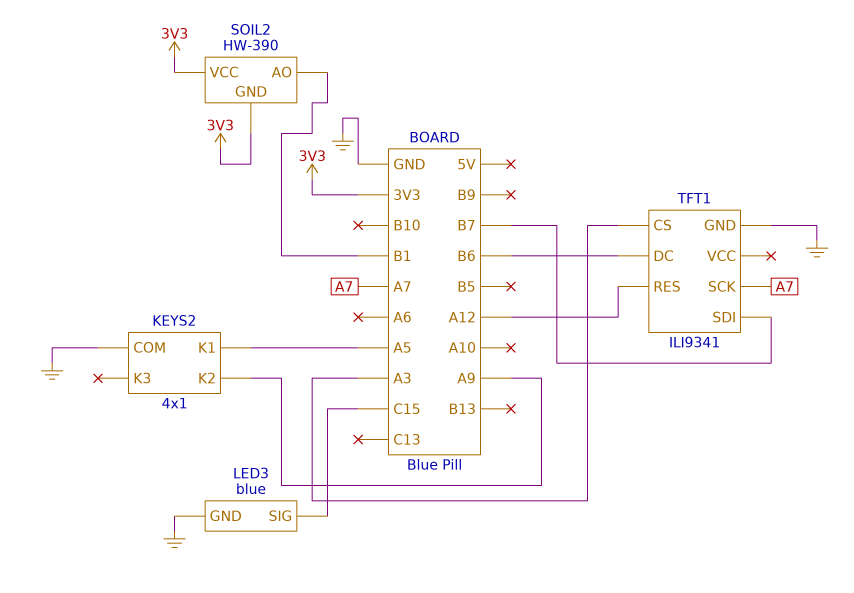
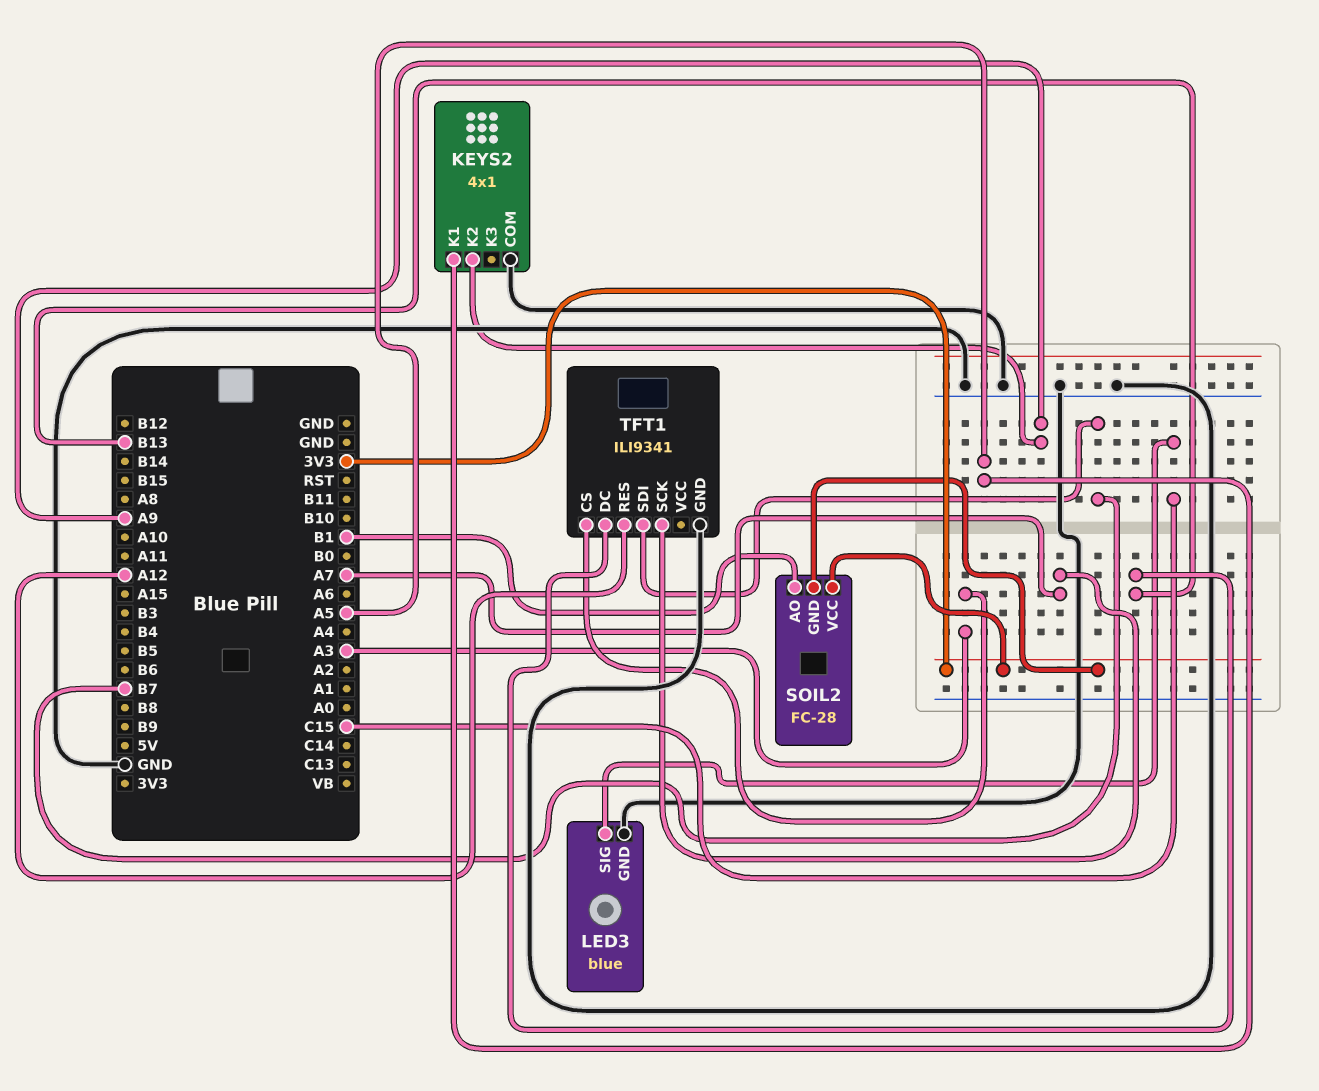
SOIL2: HW-390 -> FC-28
TFT1 pin DC: B6 -> B13

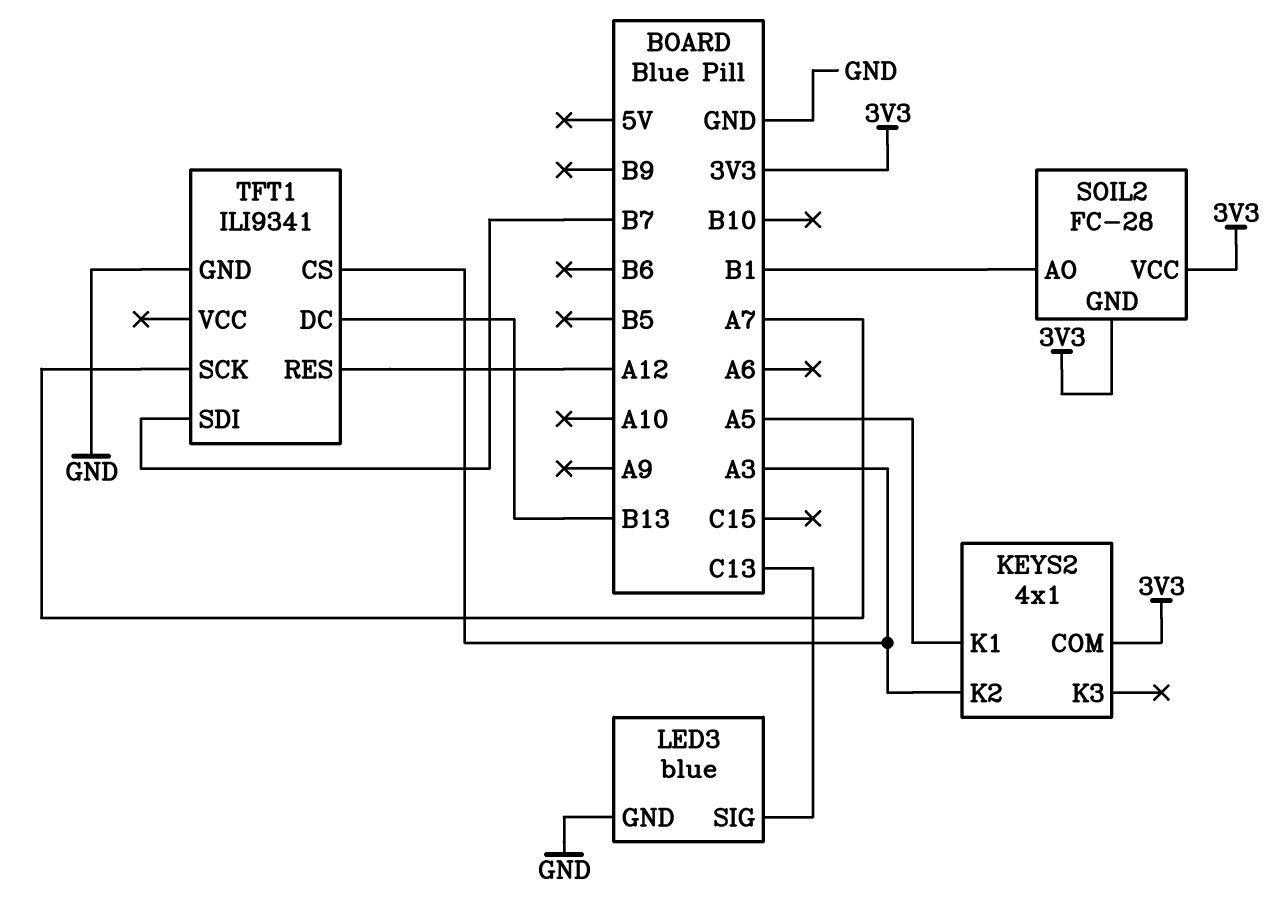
KEYS2 pin COM: GND -> 3V3
KEYS2 pin K2: A9 -> A3
LED3 pin SIG: C15 -> C13

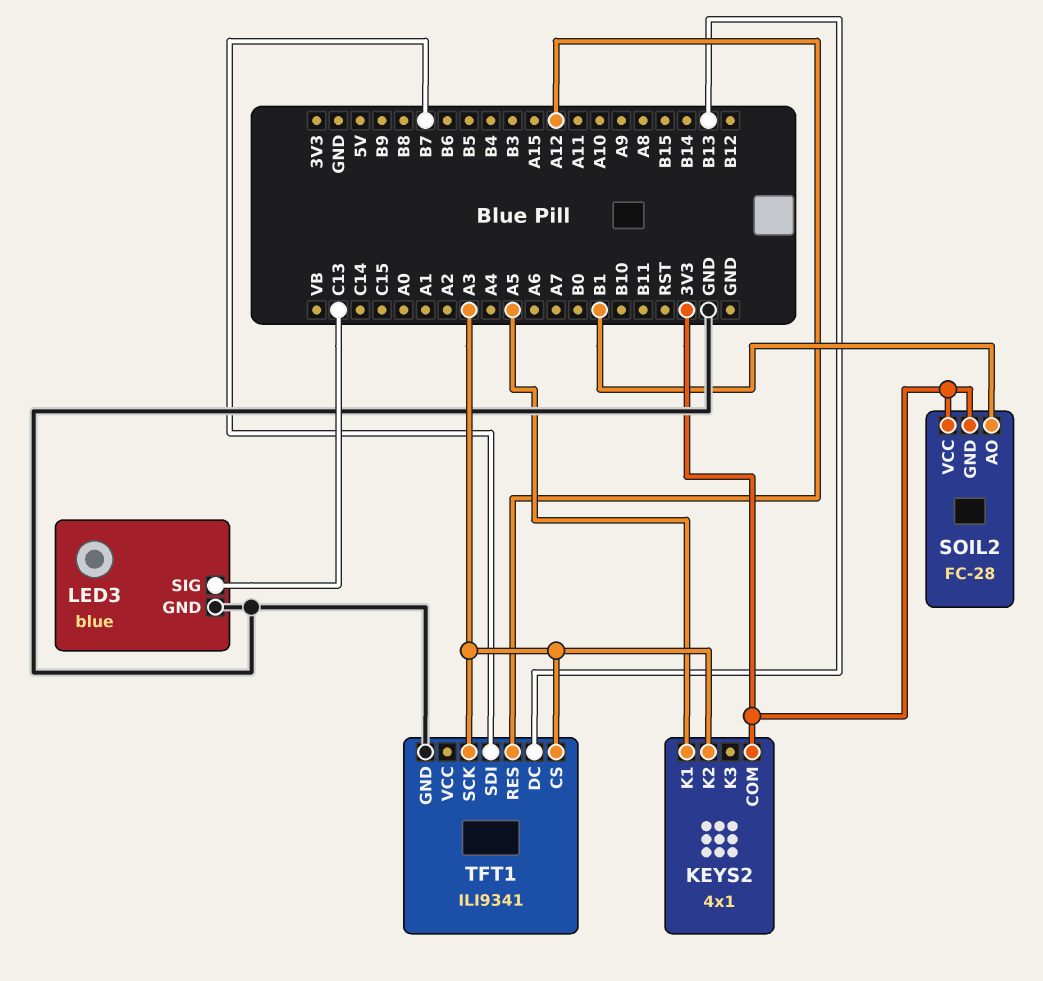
TFT1 pin SCK: A7 -> A3

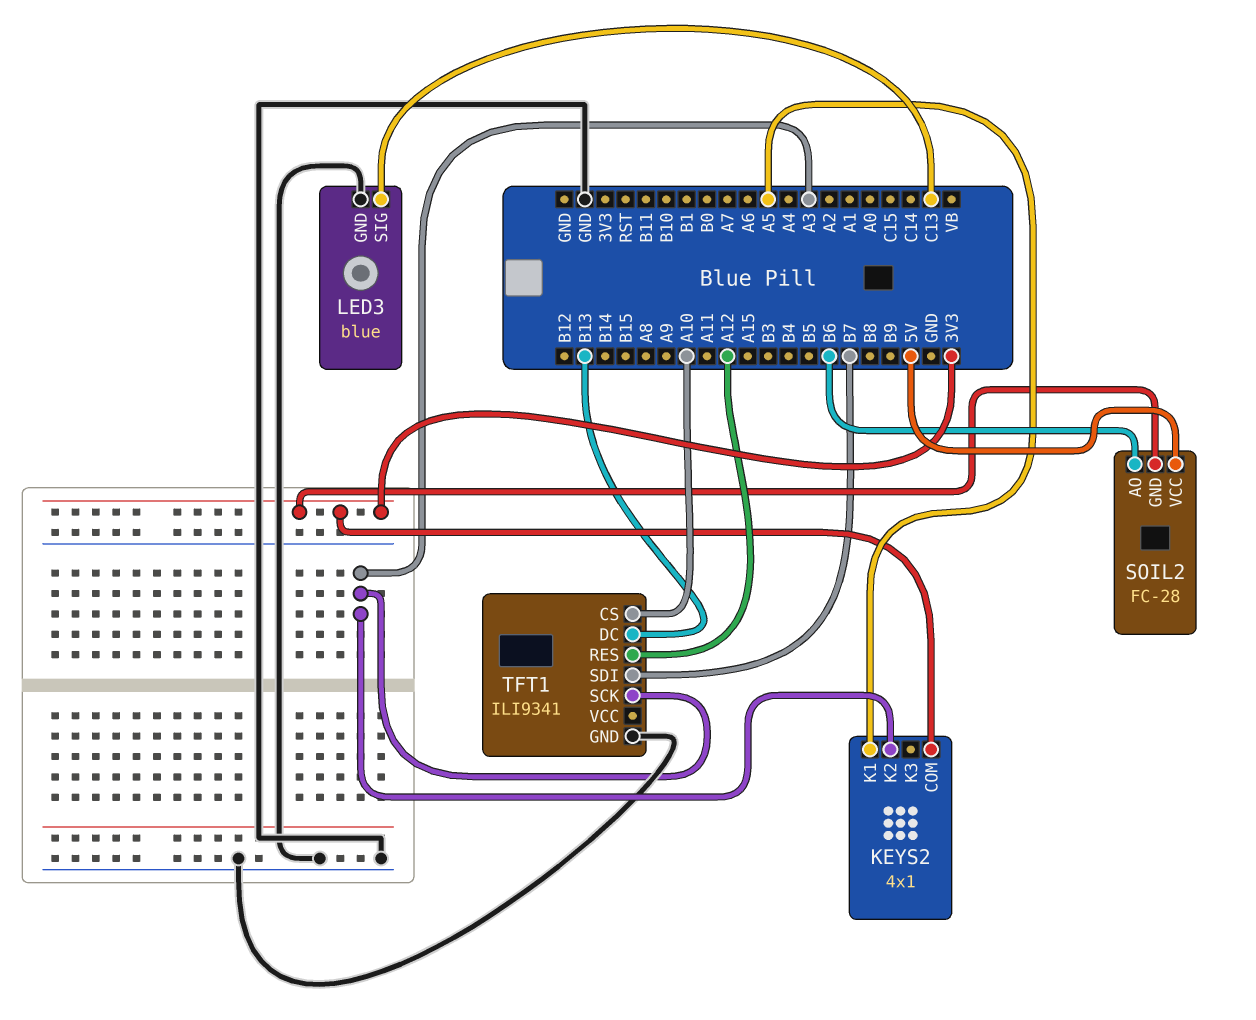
SOIL2 pin AO: B1 -> B6
SOIL2 pin VCC: 3V3 -> 5V
TFT1 pin CS: A3 -> A10

